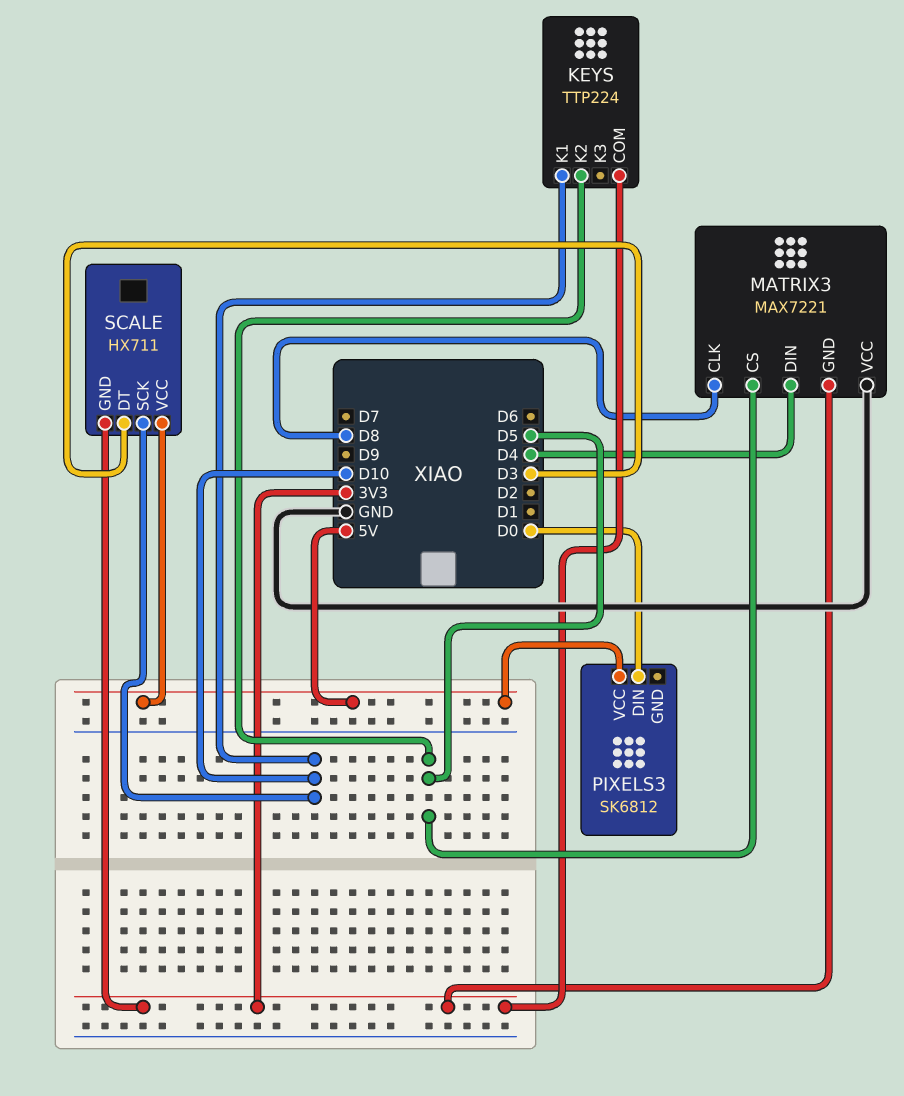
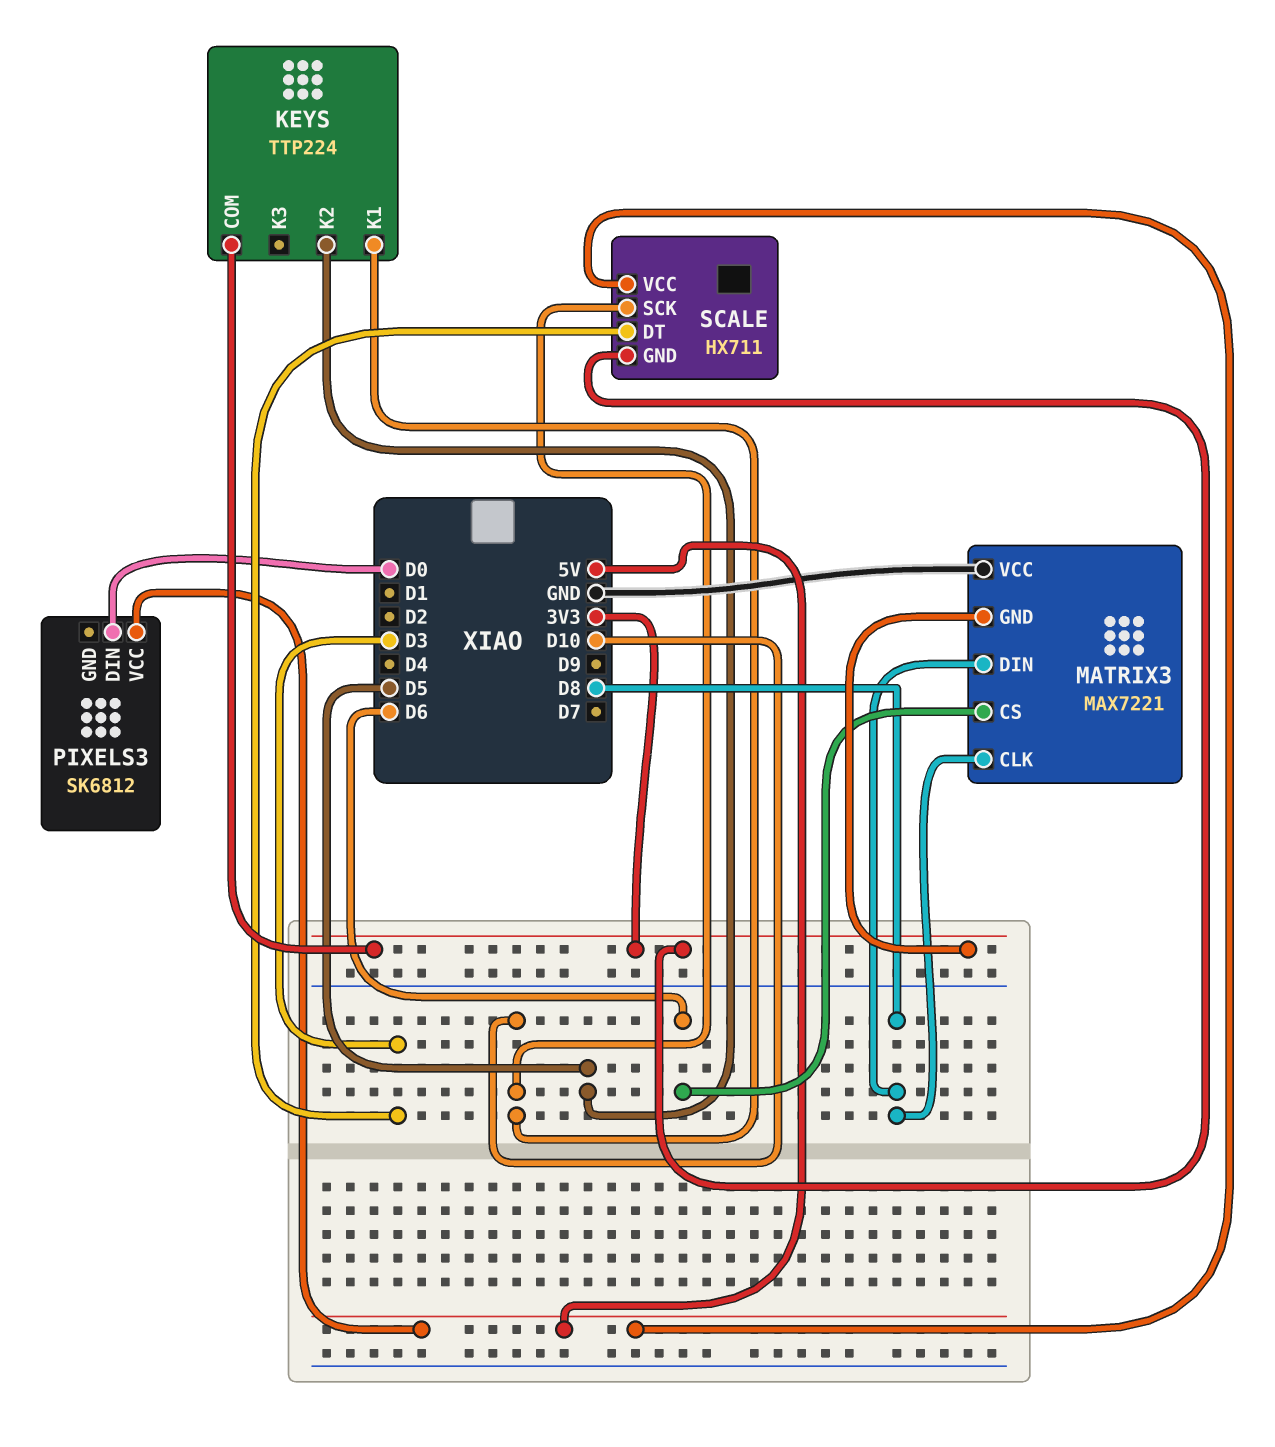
MATRIX3 pin CS: D5 -> D6
MATRIX3 pin DIN: D4 -> D8

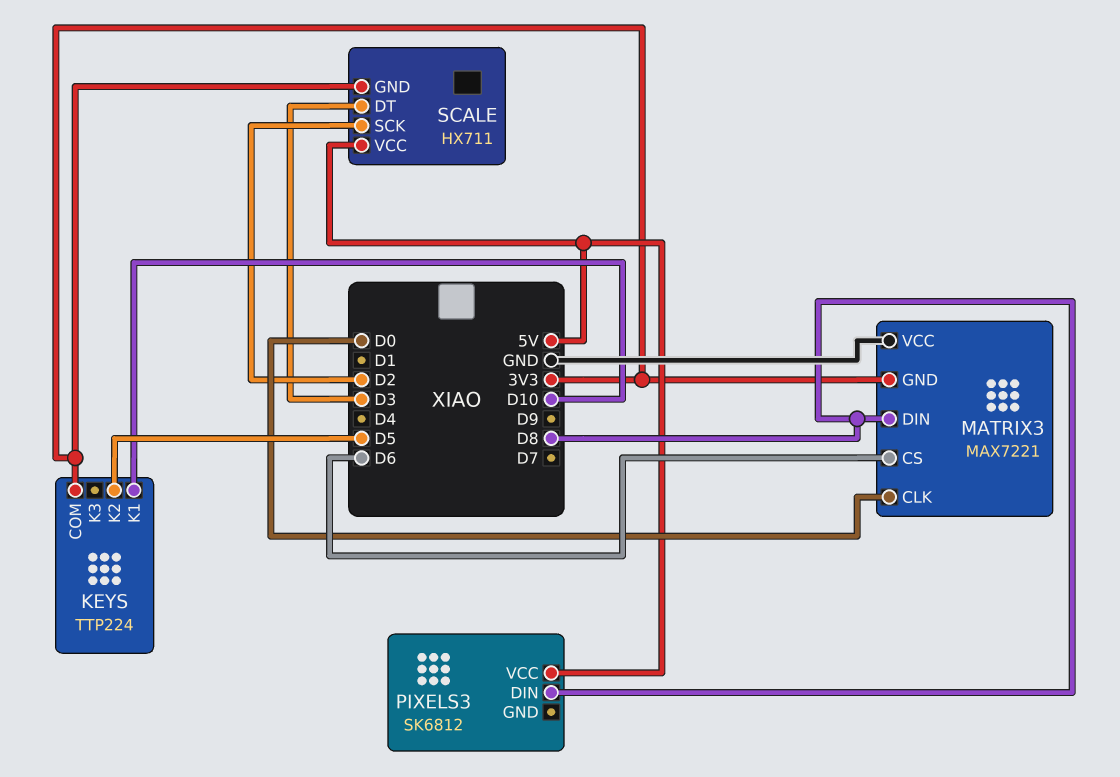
MATRIX3 pin CLK: D8 -> D0
PIXELS3 pin DIN: D0 -> D8
SCALE pin SCK: D10 -> D2

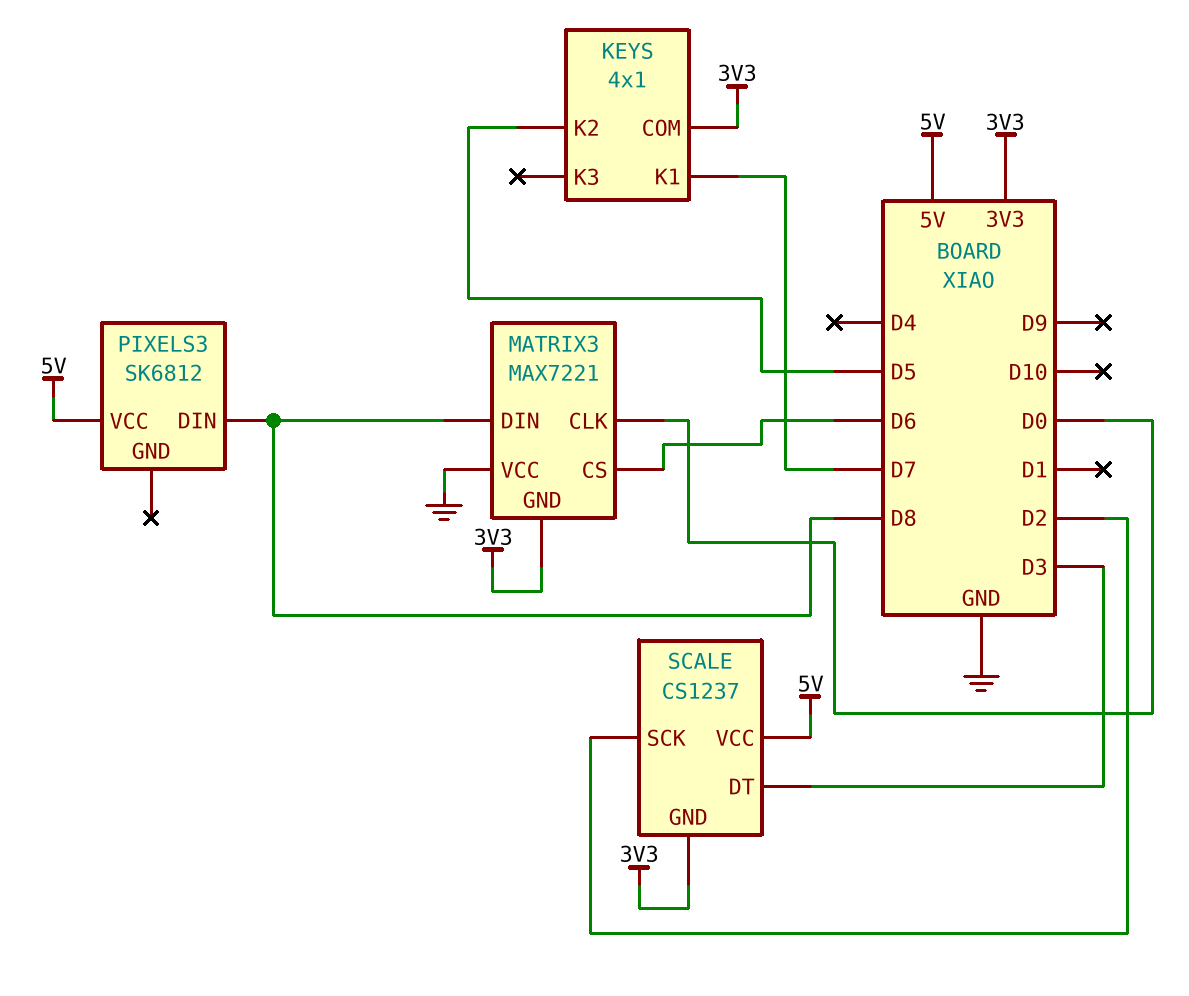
KEYS: TTP224 -> 4x1
KEYS pin K1: D10 -> D7
SCALE: HX711 -> CS1237

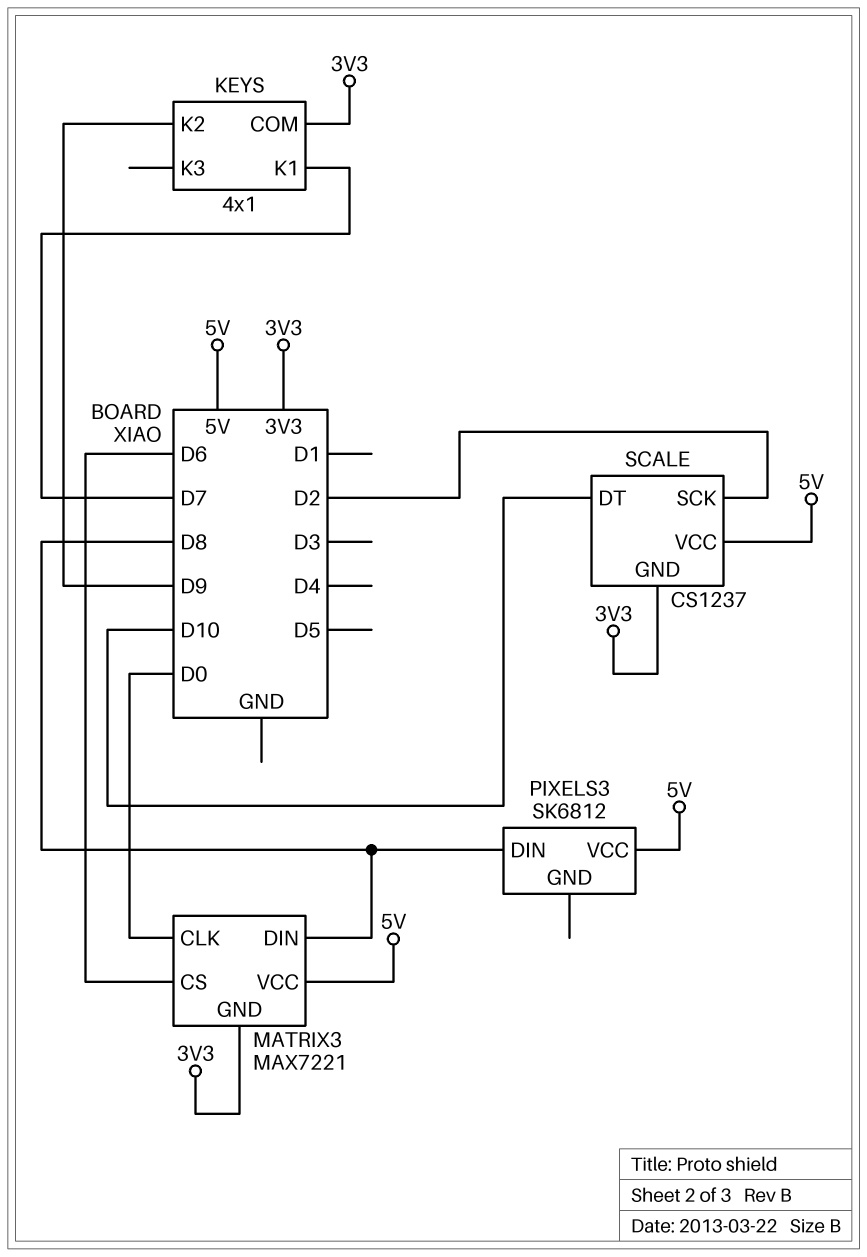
KEYS pin K2: D5 -> D9
MATRIX3 pin VCC: GND -> 5V
SCALE pin DT: D3 -> D10

